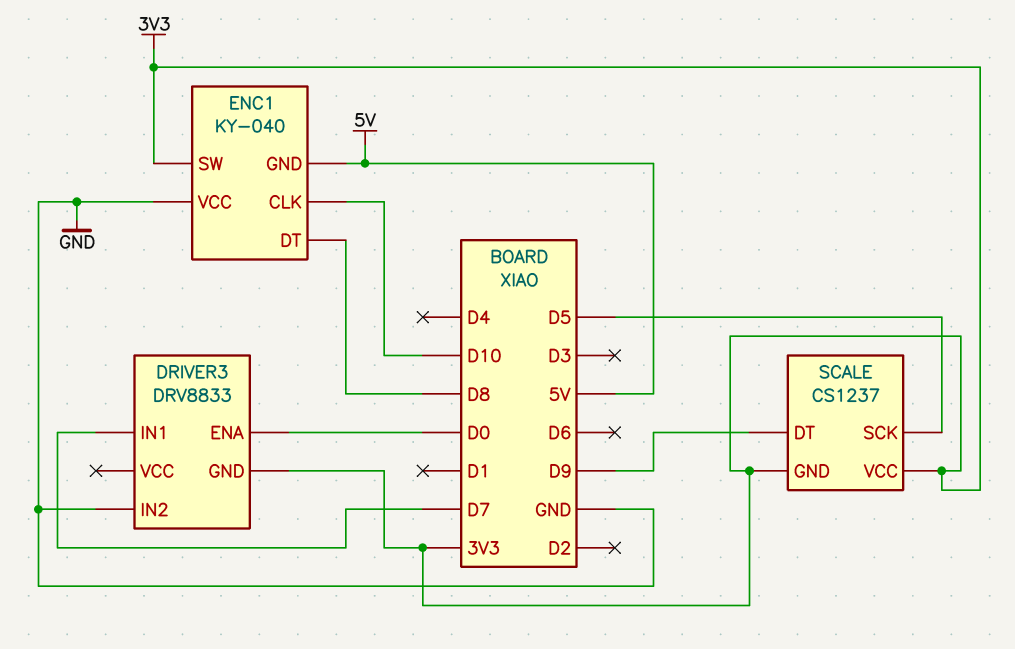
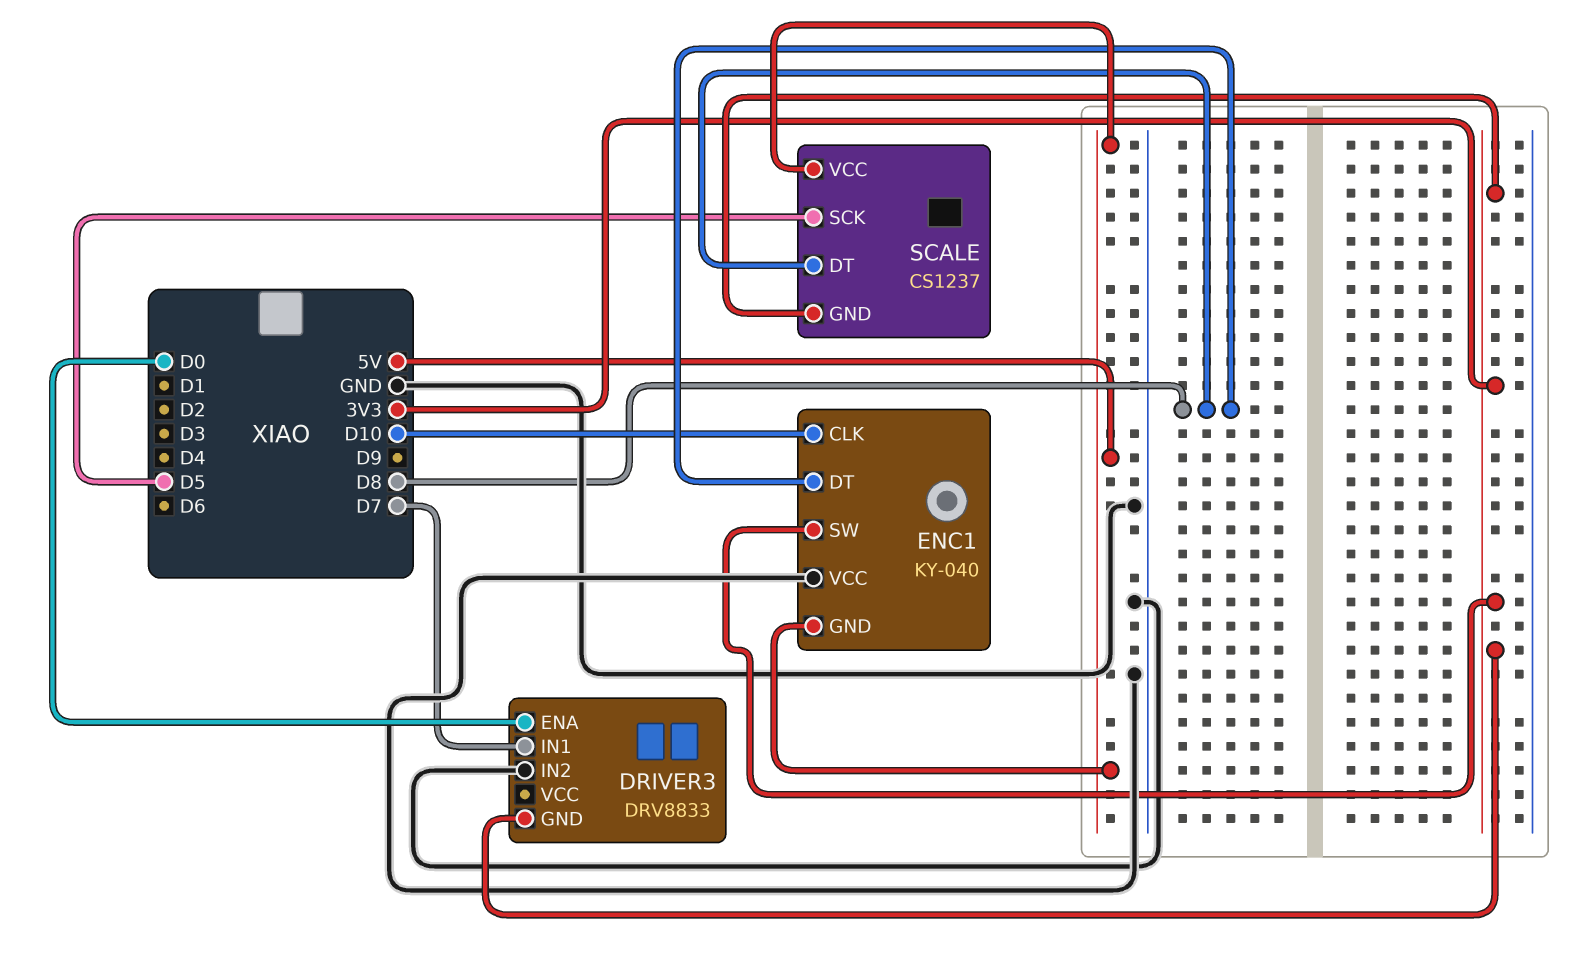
SCALE pin DT: D9 -> D8
SCALE pin VCC: 3V3 -> 5V

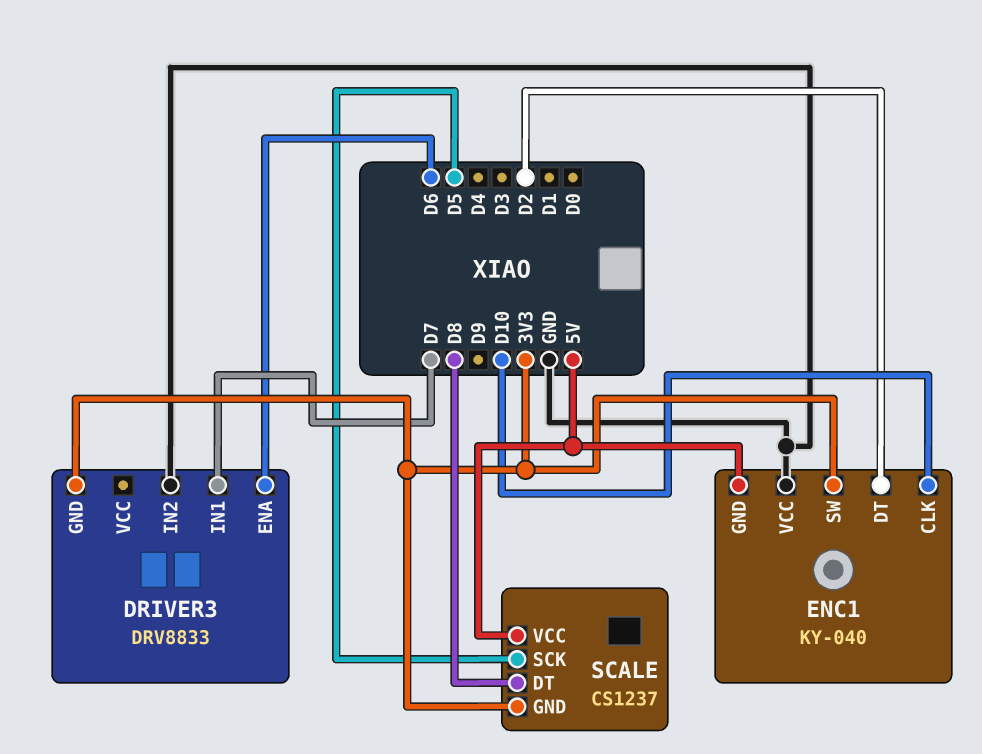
DRIVER3 pin ENA: D0 -> D6
ENC1 pin DT: D8 -> D2

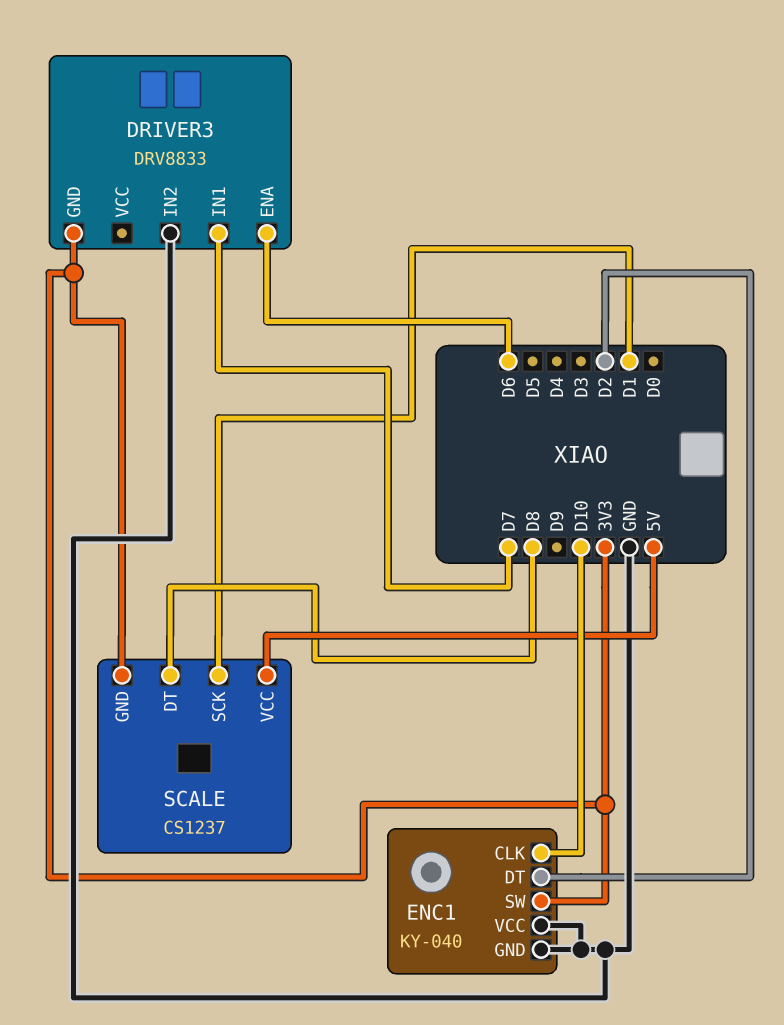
ENC1 pin GND: 5V -> GND
SCALE pin SCK: D5 -> D1

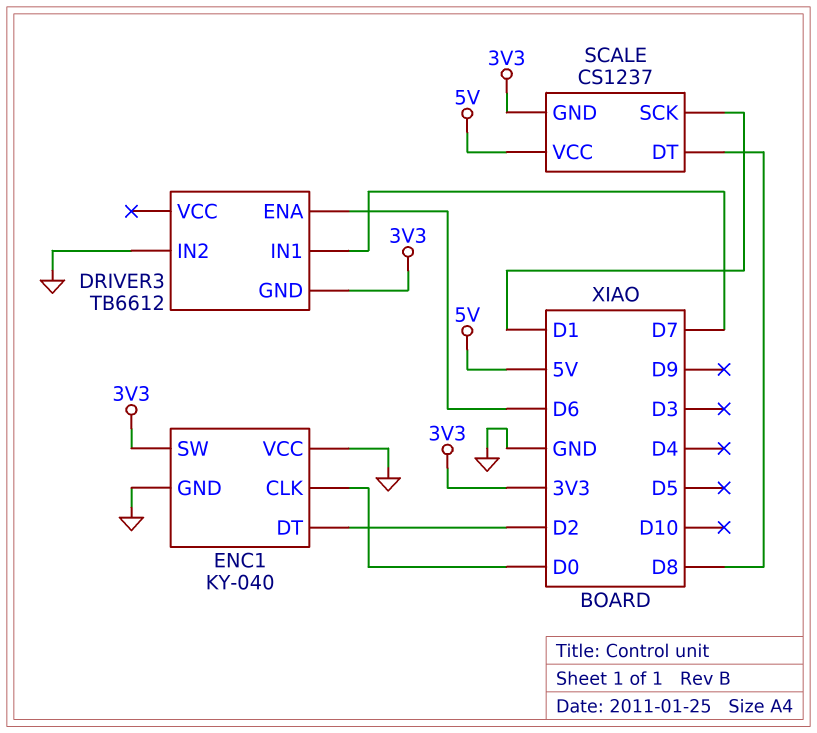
DRIVER3: DRV8833 -> TB6612
ENC1 pin CLK: D10 -> D0

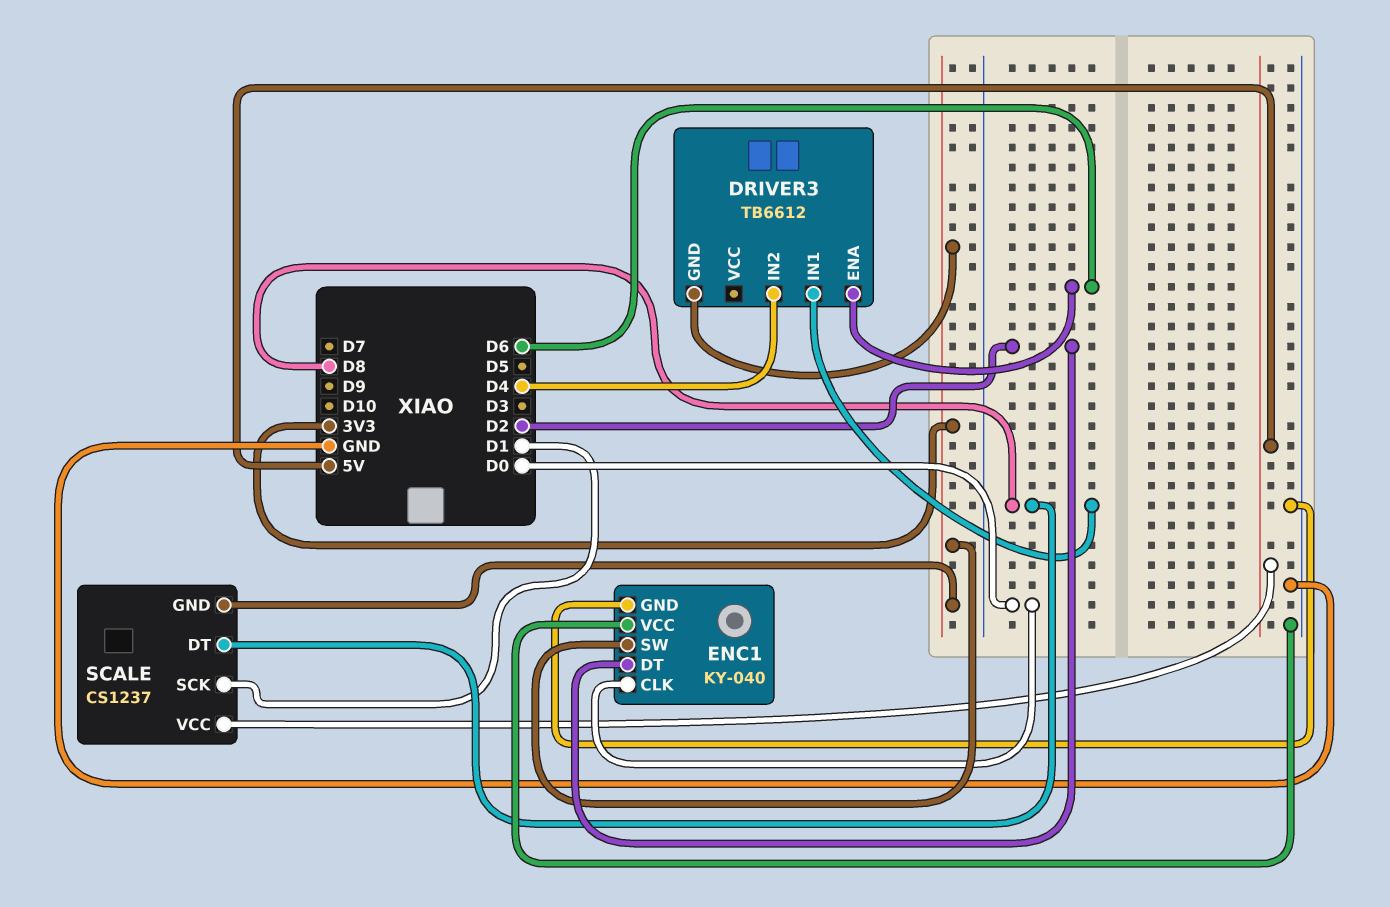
DRIVER3 pin IN1: D7 -> D8
DRIVER3 pin IN2: GND -> D4

